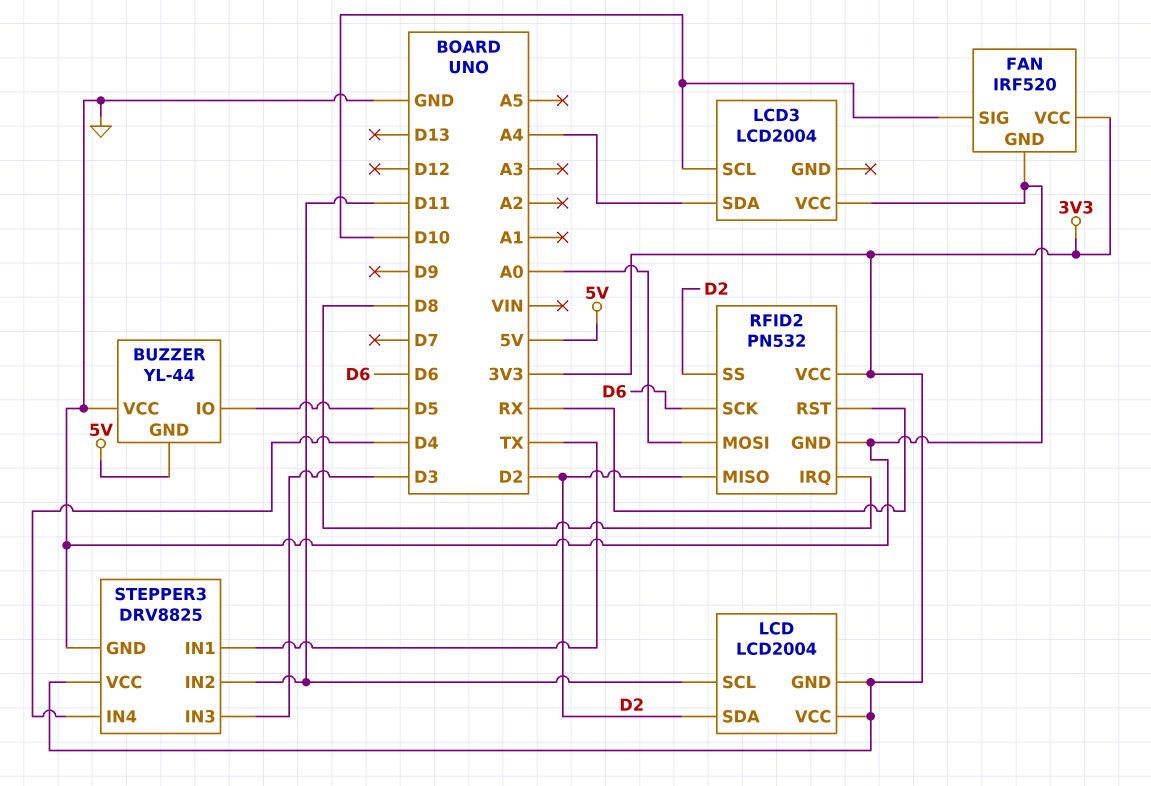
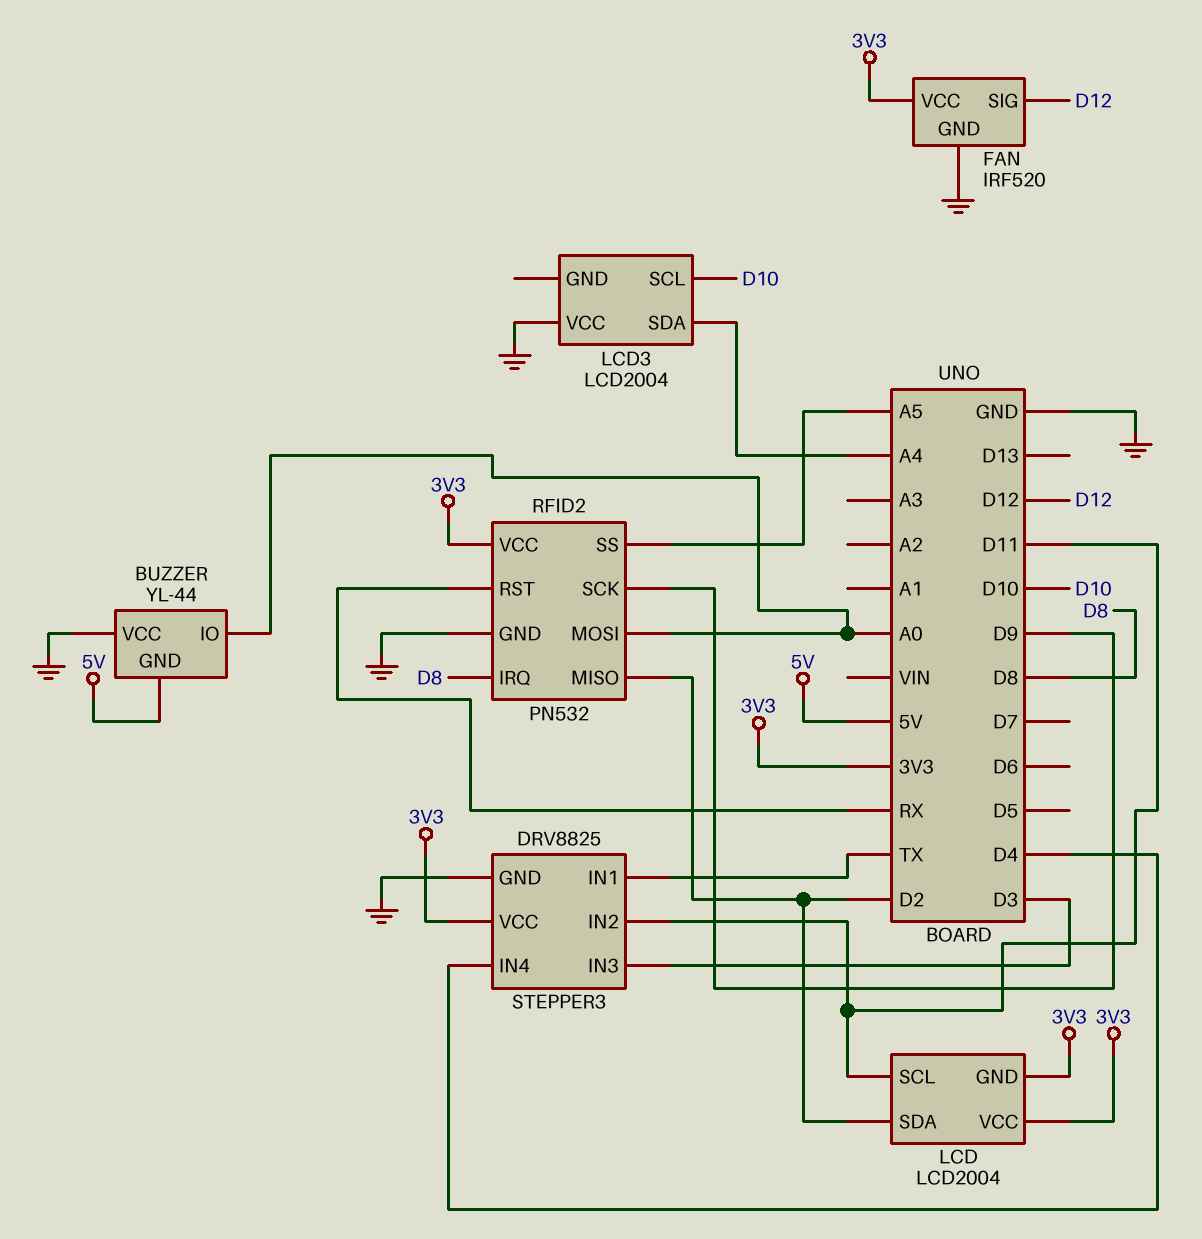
BUZZER pin IO: D5 -> A0
FAN pin SIG: D10 -> D12
RFID2 pin SCK: D6 -> D9
RFID2 pin SS: D2 -> A5

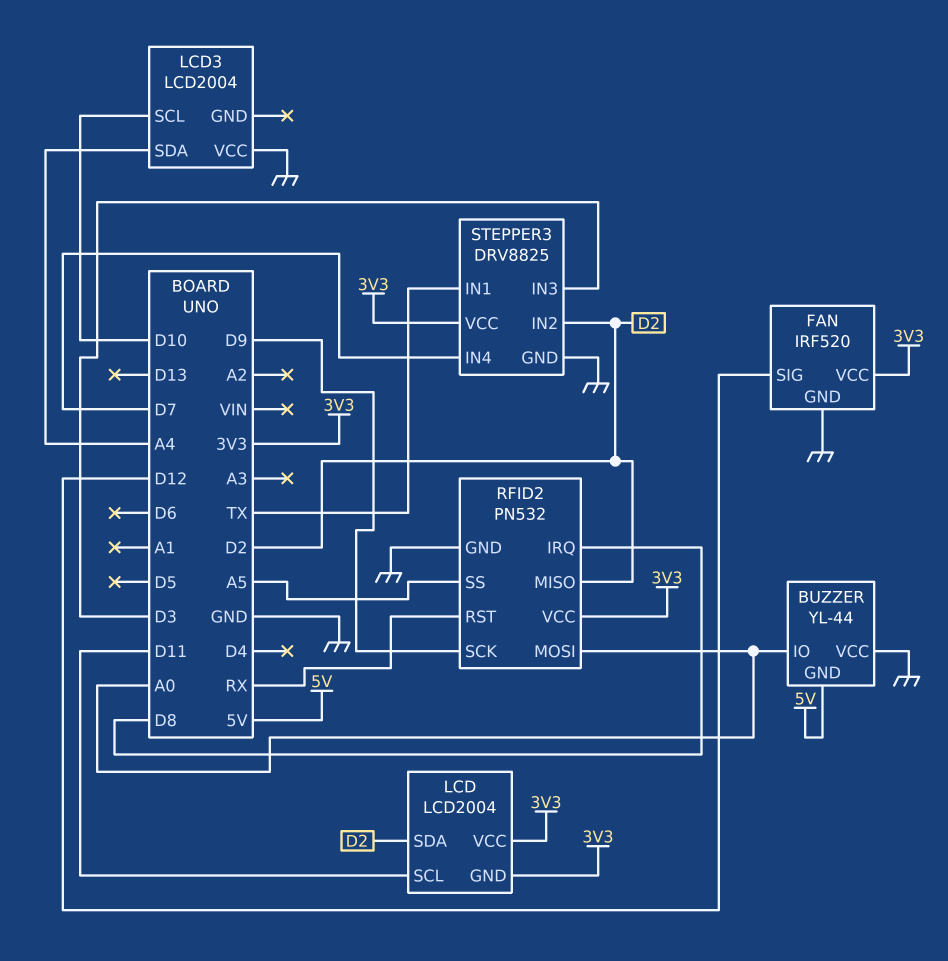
STEPPER3 pin IN2: D11 -> D2
STEPPER3 pin IN4: D4 -> D7

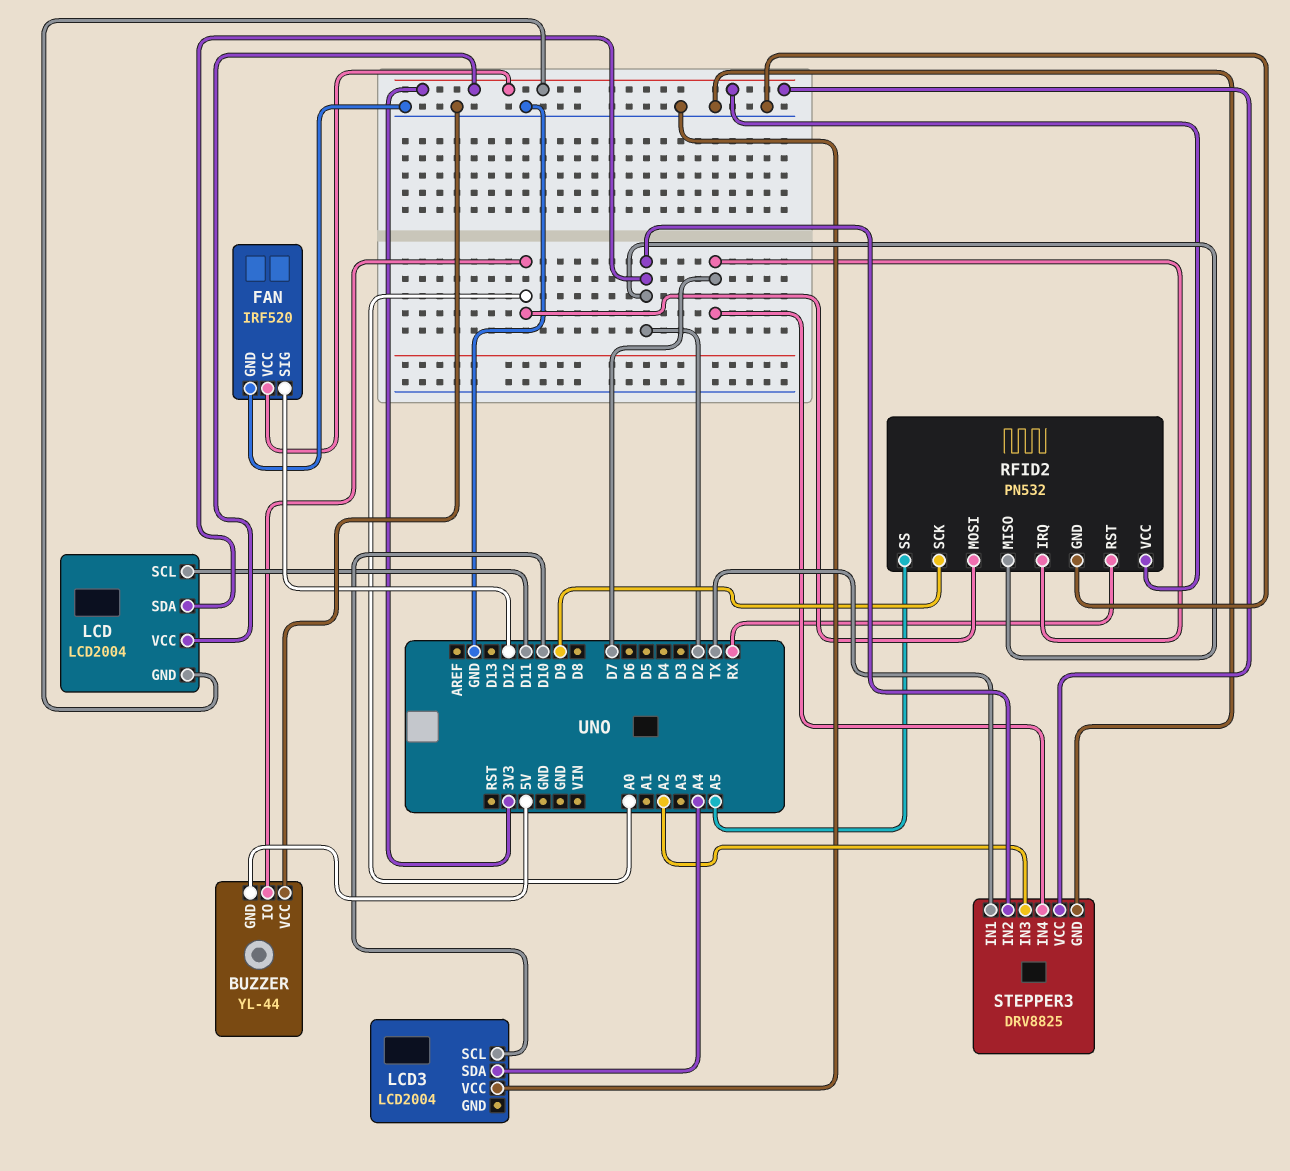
RFID2 pin IRQ: D8 -> D7
STEPPER3 pin IN3: D3 -> A2

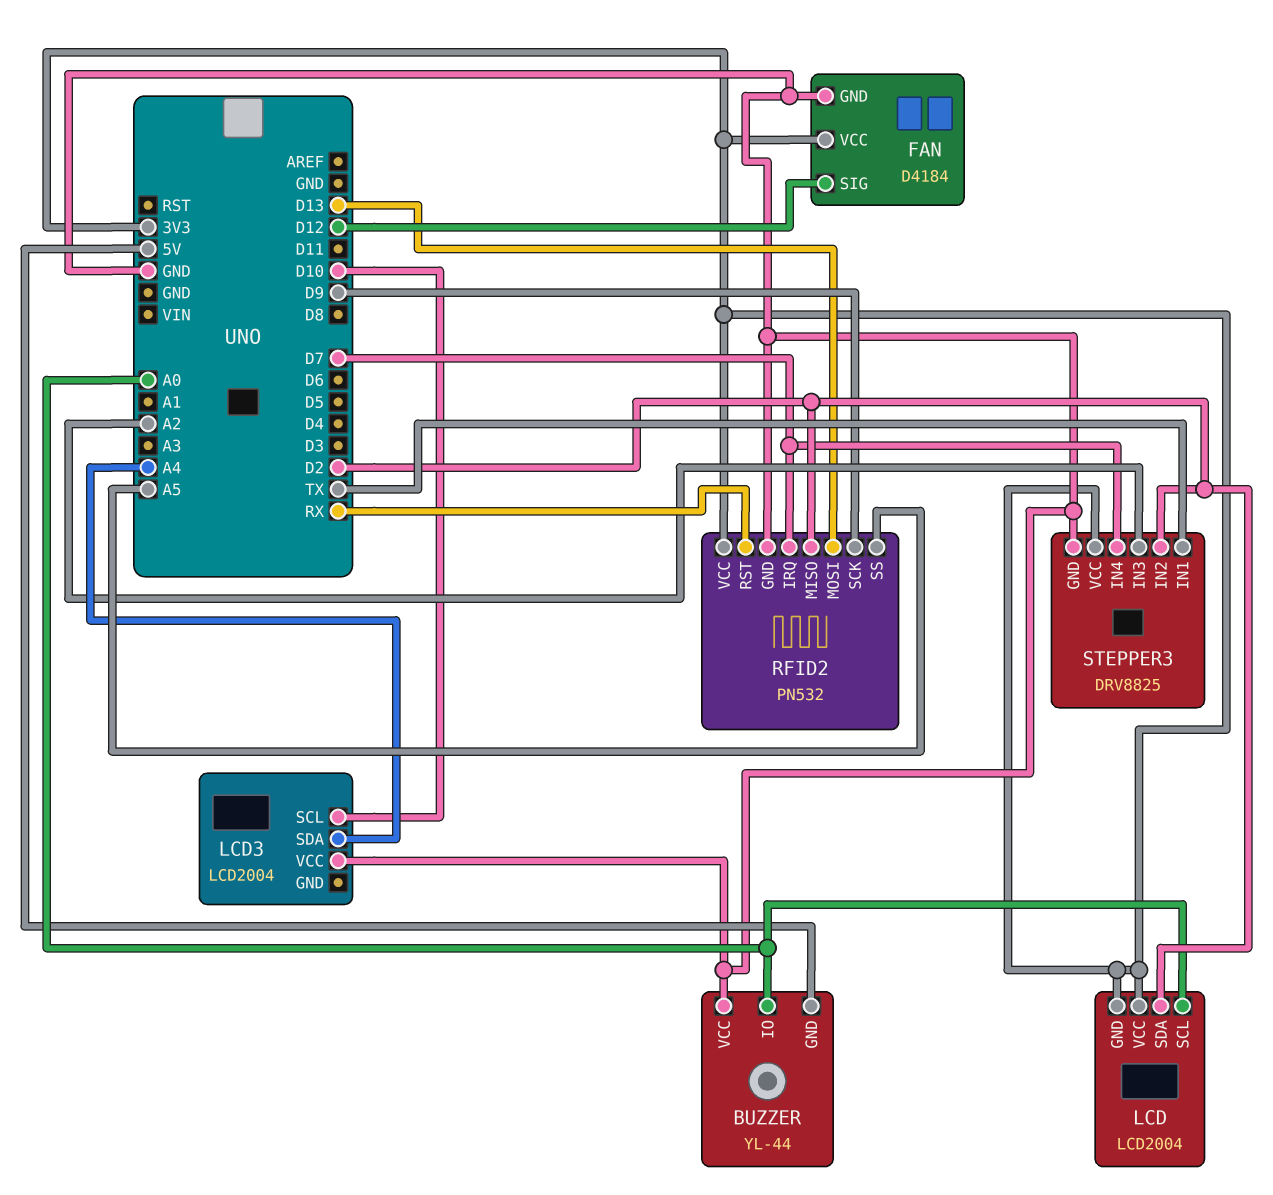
FAN: IRF520 -> D4184
LCD pin SCL: D11 -> A0
RFID2 pin MOSI: A0 -> D13

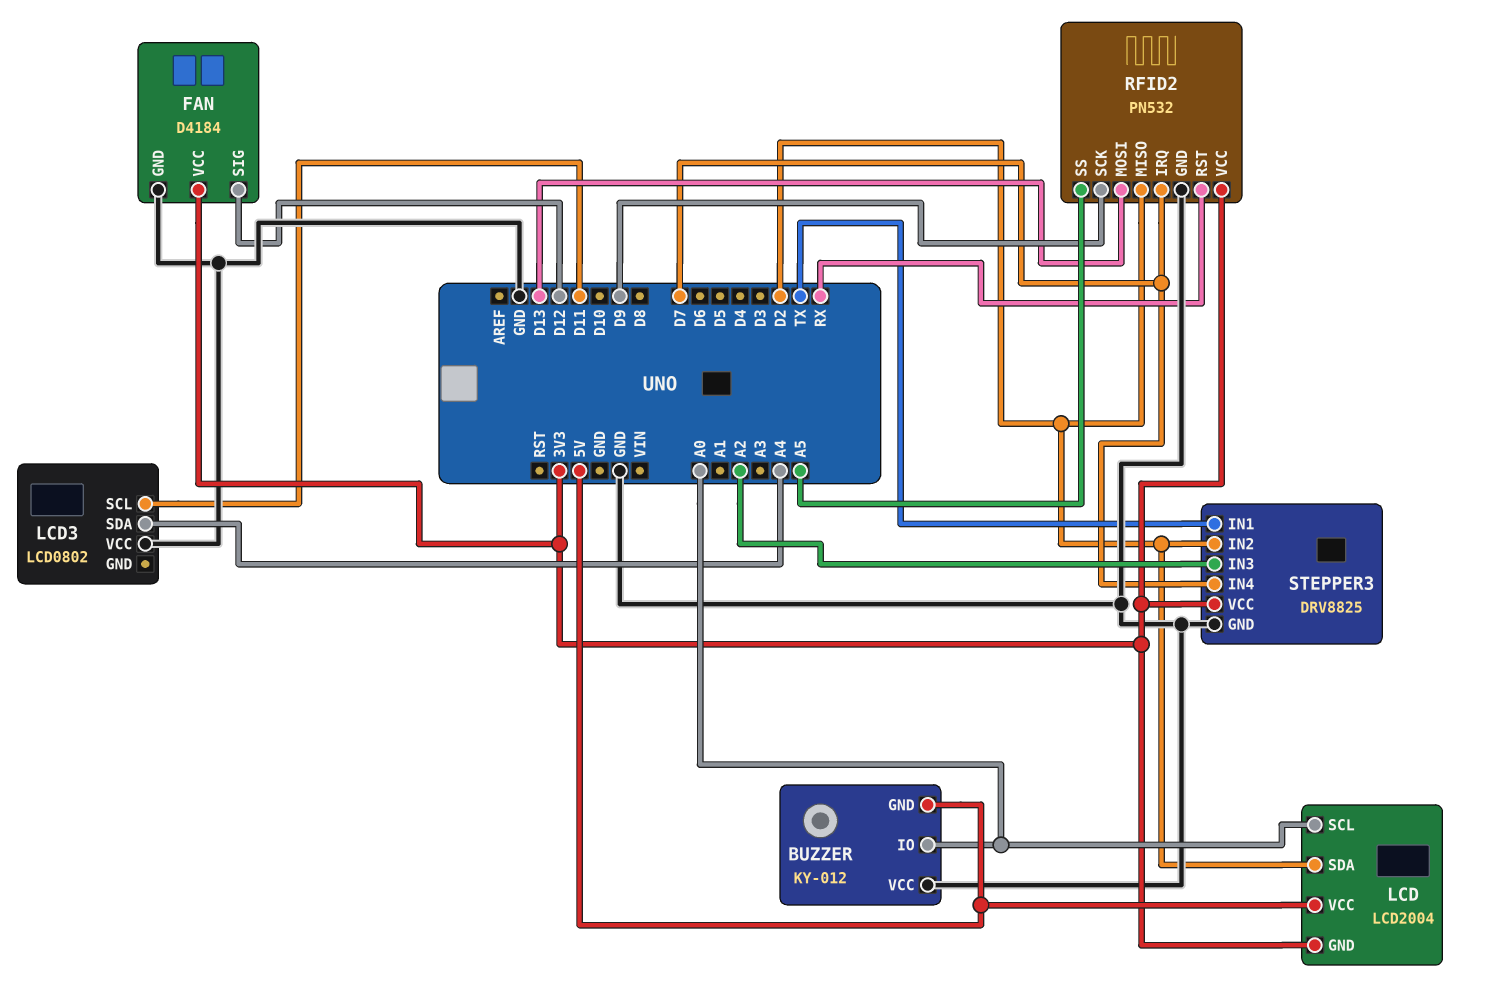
BUZZER: YL-44 -> KY-012
LCD pin VCC: 3V3 -> 5V
LCD3: LCD2004 -> LCD0802
LCD3 pin SCL: D10 -> D11

